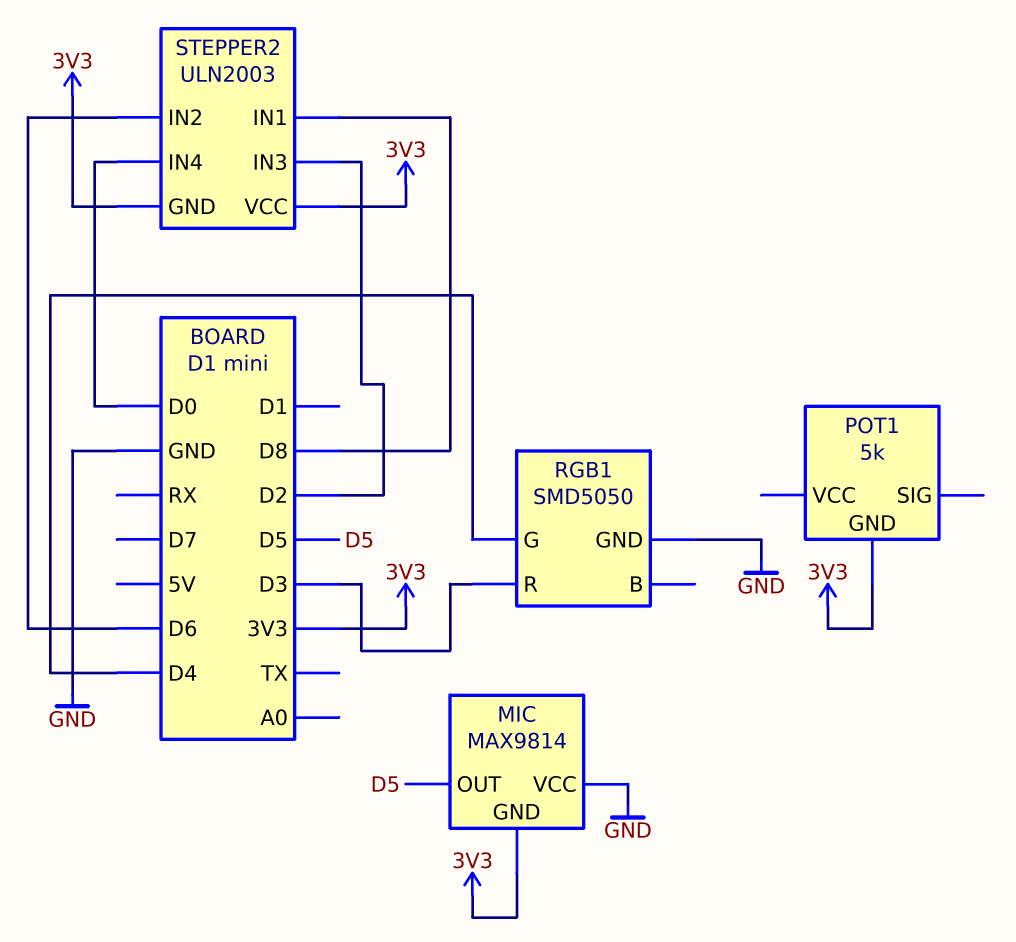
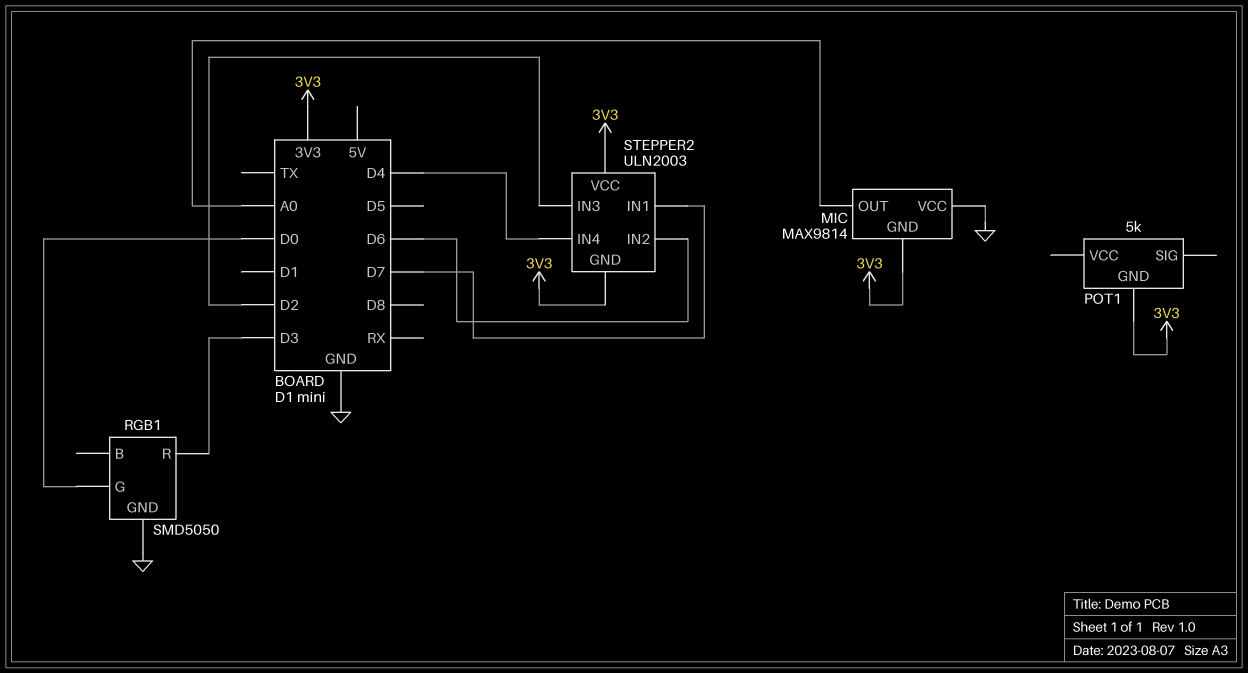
MIC pin OUT: D5 -> A0
RGB1 pin G: D4 -> D0
STEPPER2 pin IN1: D8 -> D7
STEPPER2 pin IN4: D0 -> D4

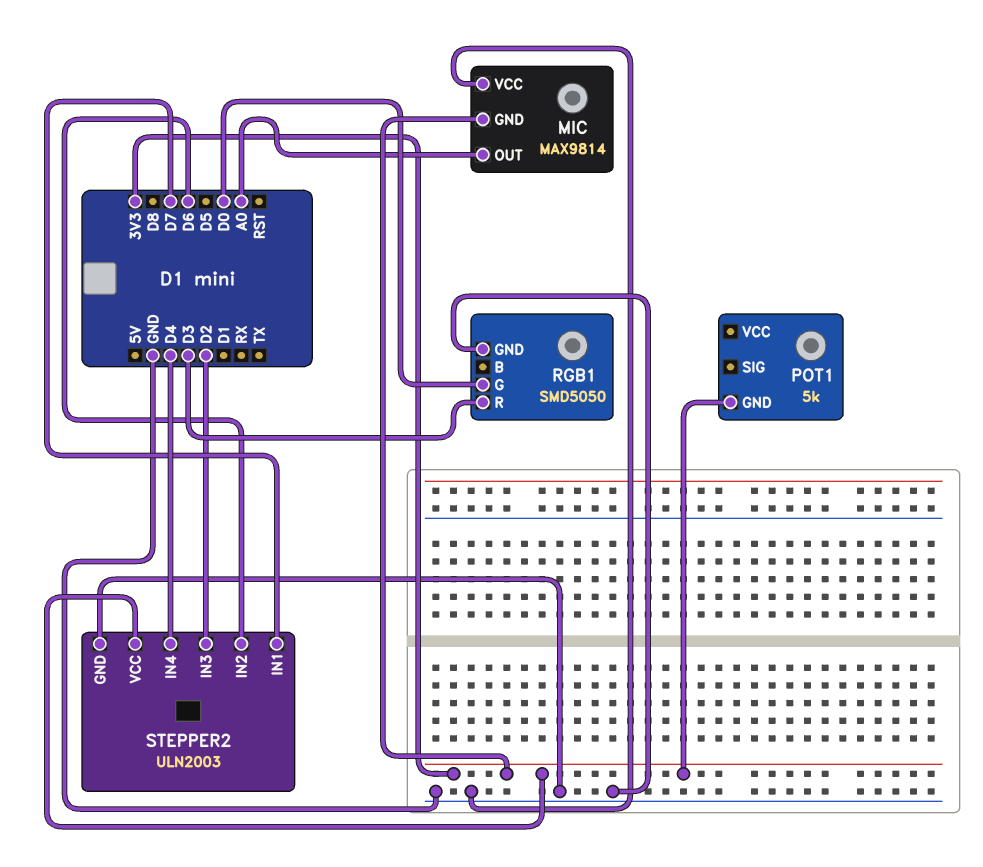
STEPPER2 pin GND: 3V3 -> GND

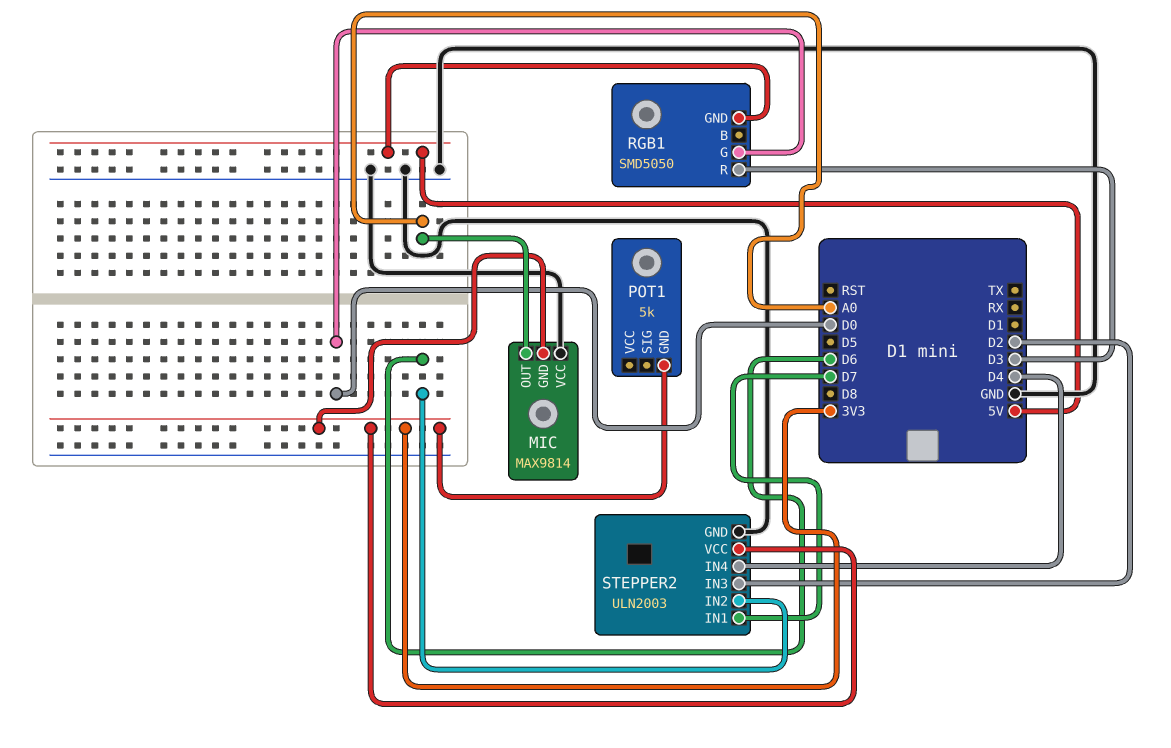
RGB1 pin GND: GND -> 5V

